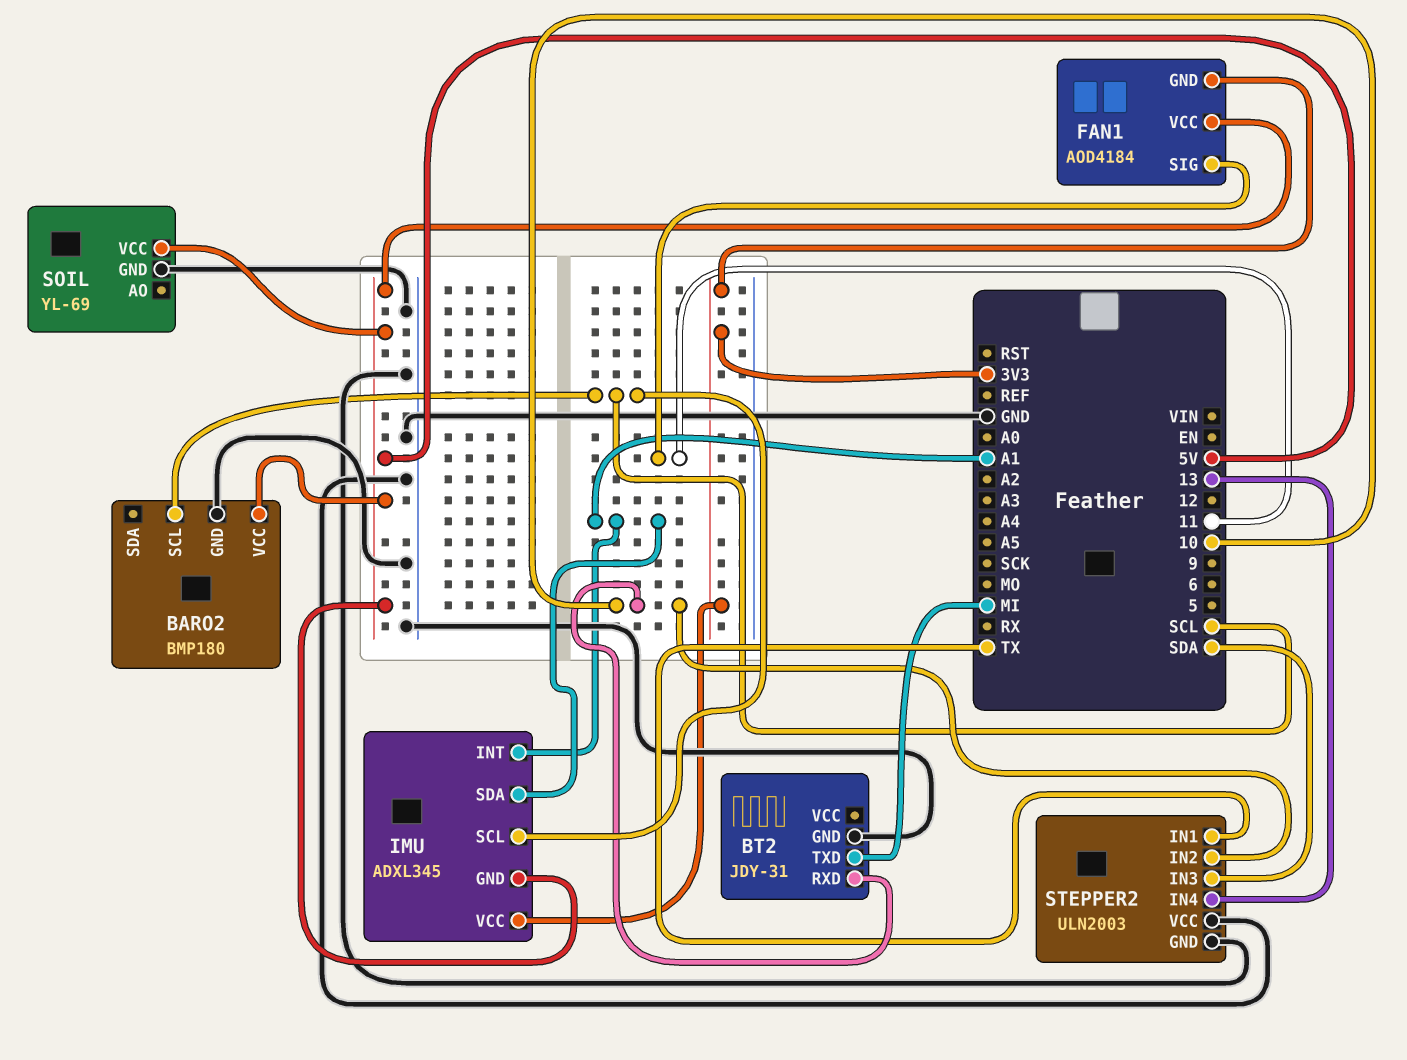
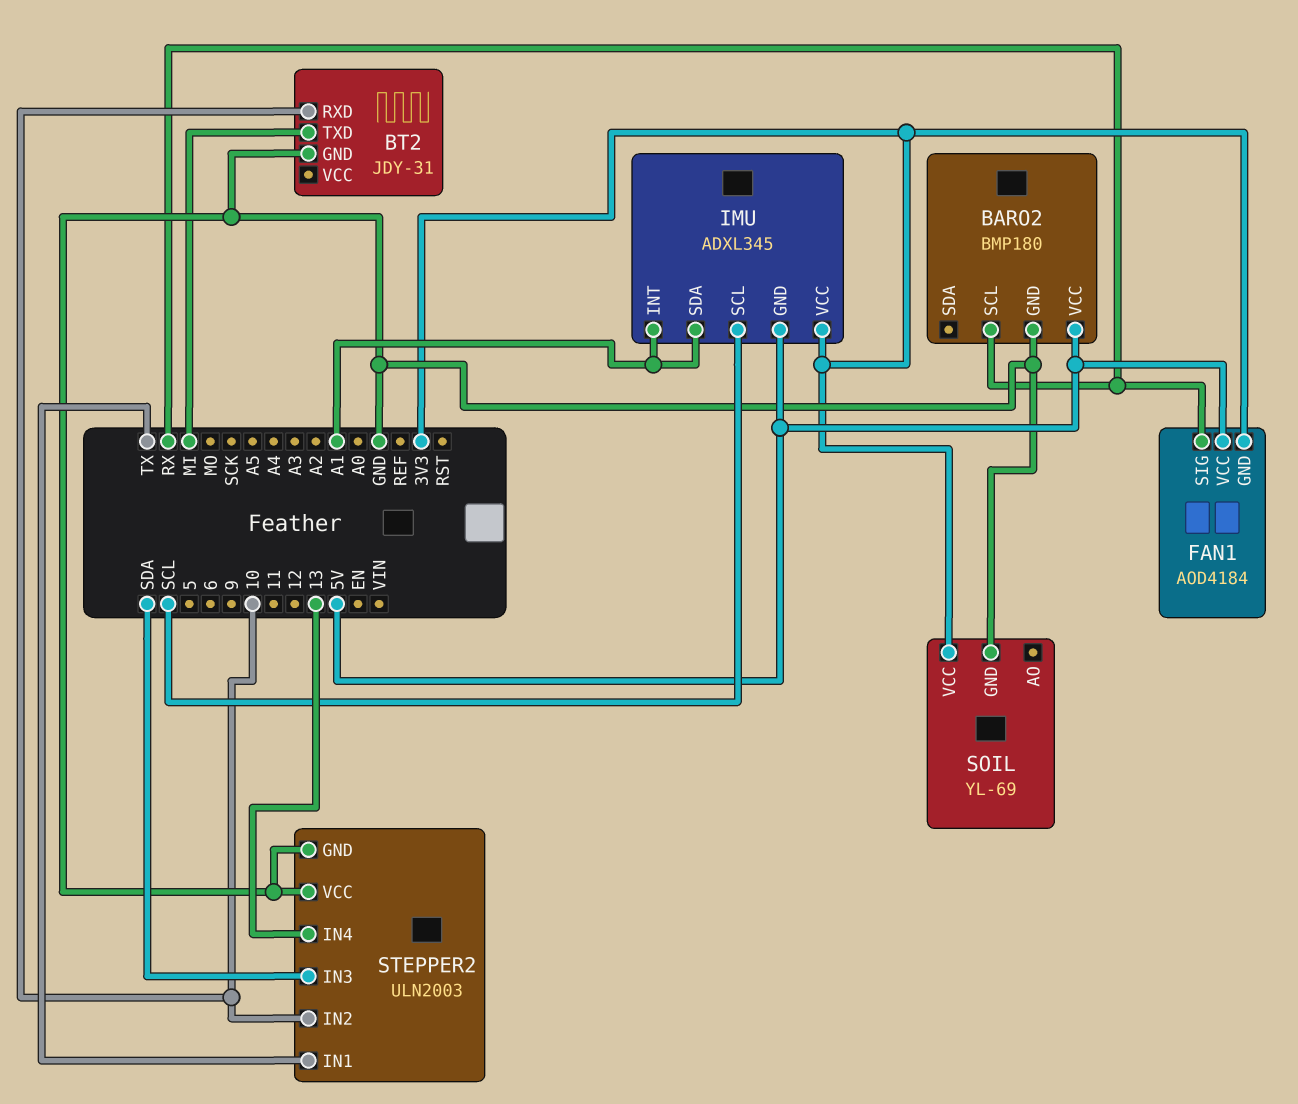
BARO2 pin SCL: SCL -> RX
FAN1 pin SIG: 11 -> RX
SOIL pin VCC: 5V -> 3V3

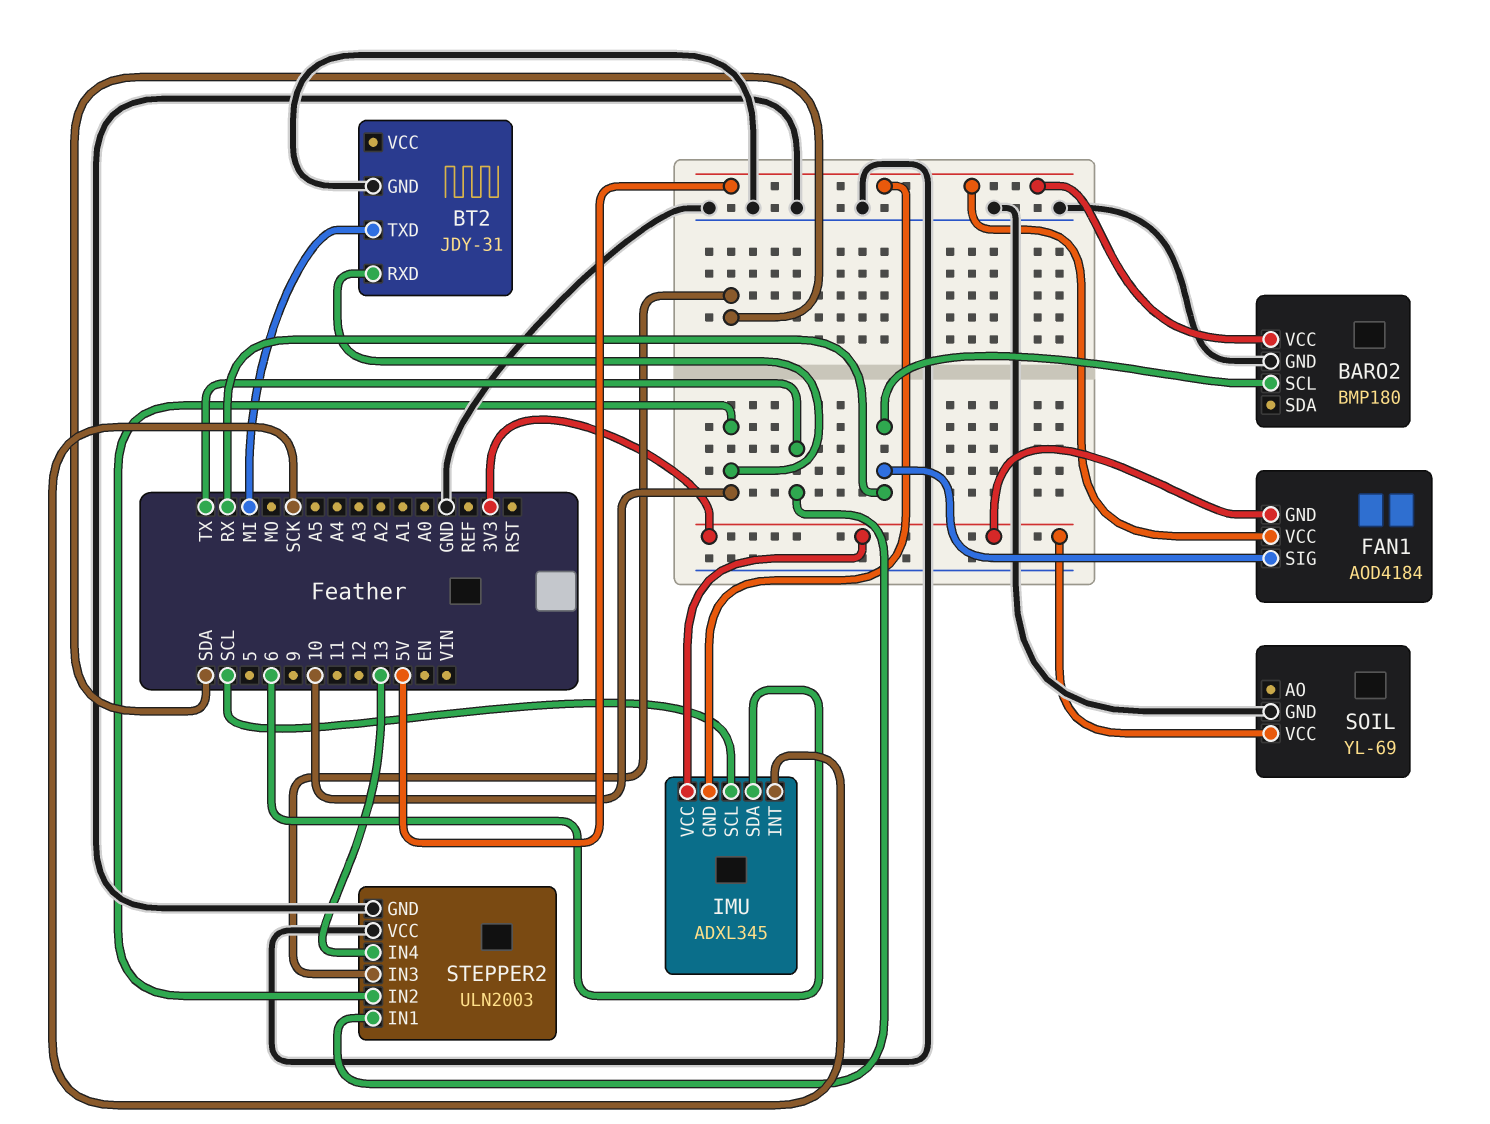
IMU pin INT: A1 -> SCK
IMU pin SDA: A1 -> 6

